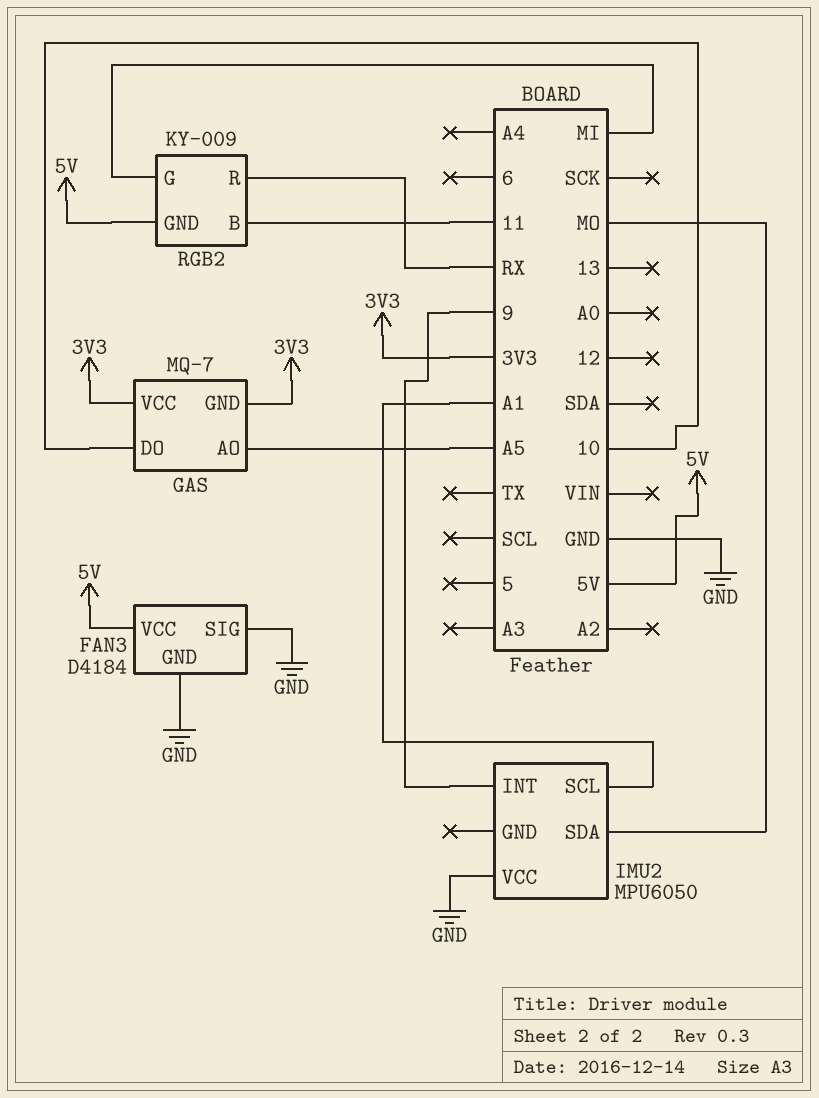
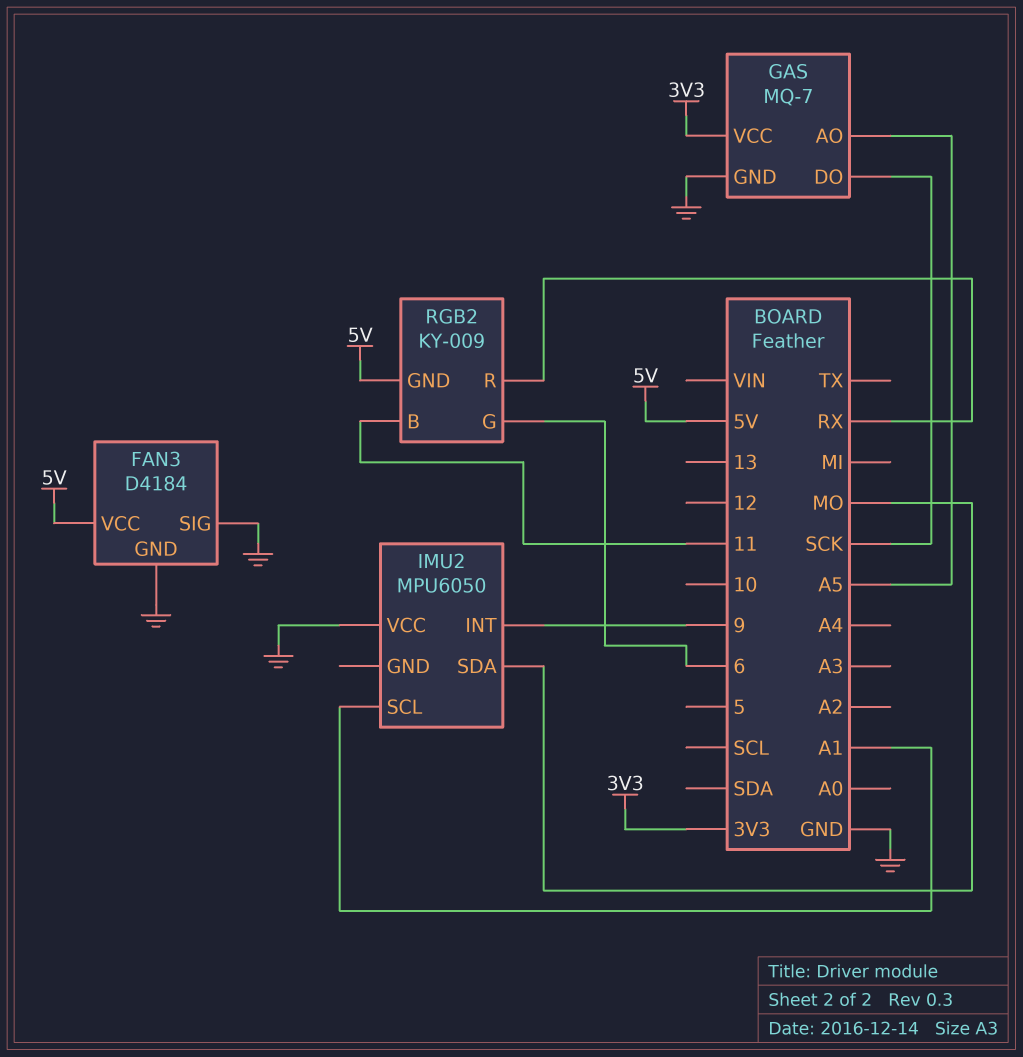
GAS pin DO: 10 -> SCK
GAS pin GND: 3V3 -> GND
RGB2 pin G: MI -> 6

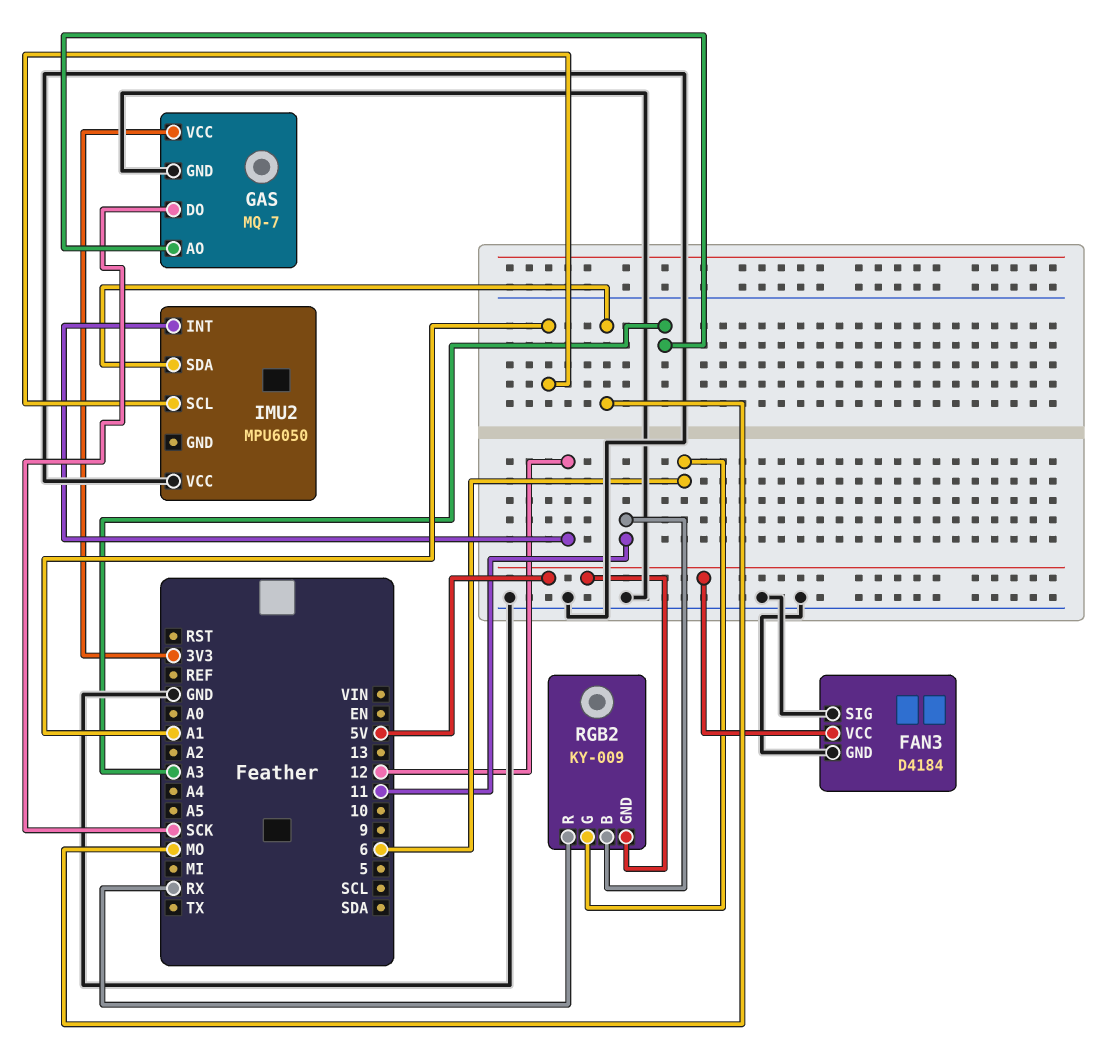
GAS pin AO: A5 -> A3
IMU2 pin INT: 9 -> 12

